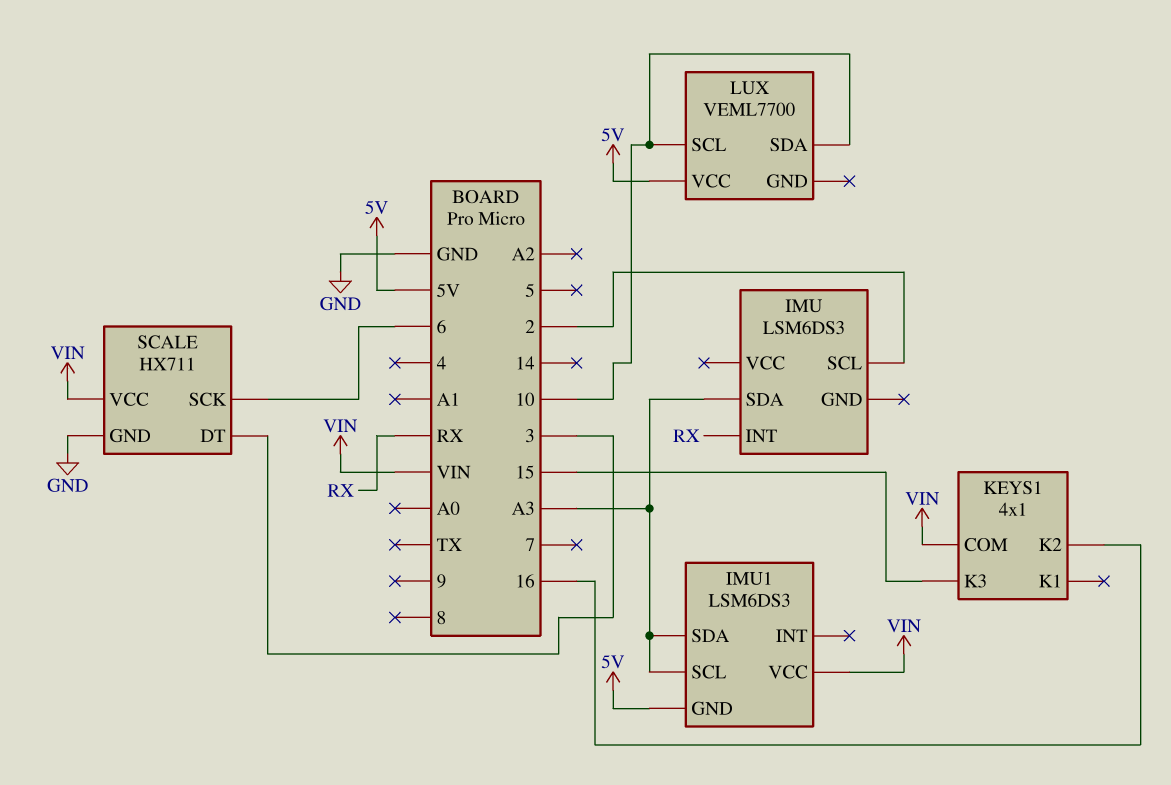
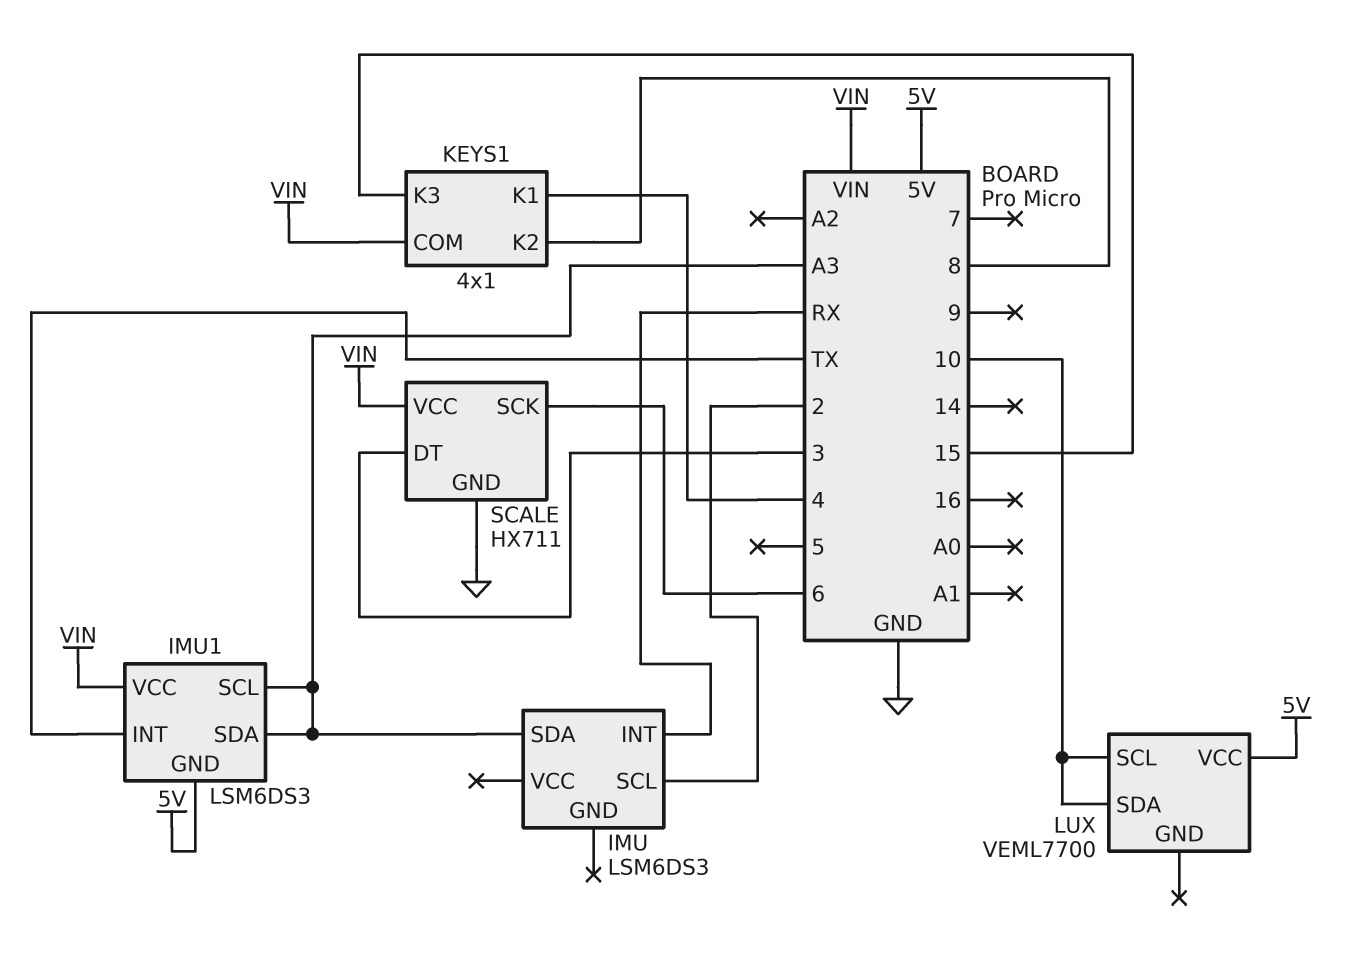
IMU1 pin INT: none -> TX
KEYS1 pin K1: none -> 4
KEYS1 pin K2: 16 -> 8

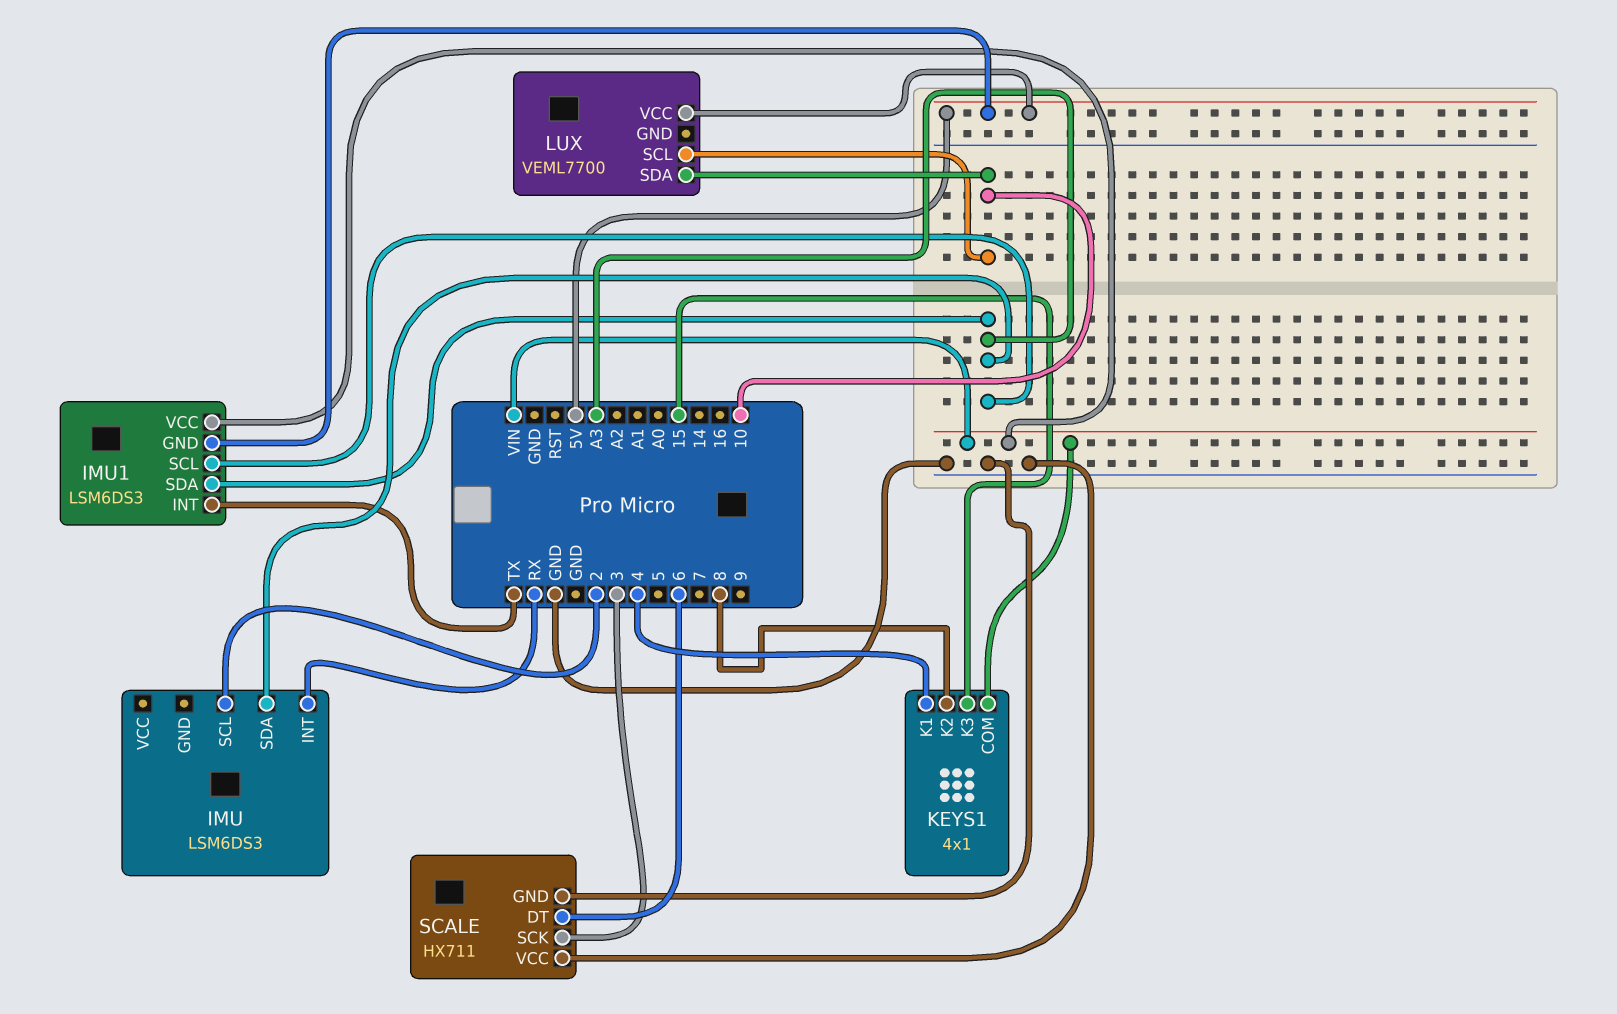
SCALE pin DT: 3 -> 6
SCALE pin SCK: 6 -> 3
SCALE pin VCC: VIN -> GND

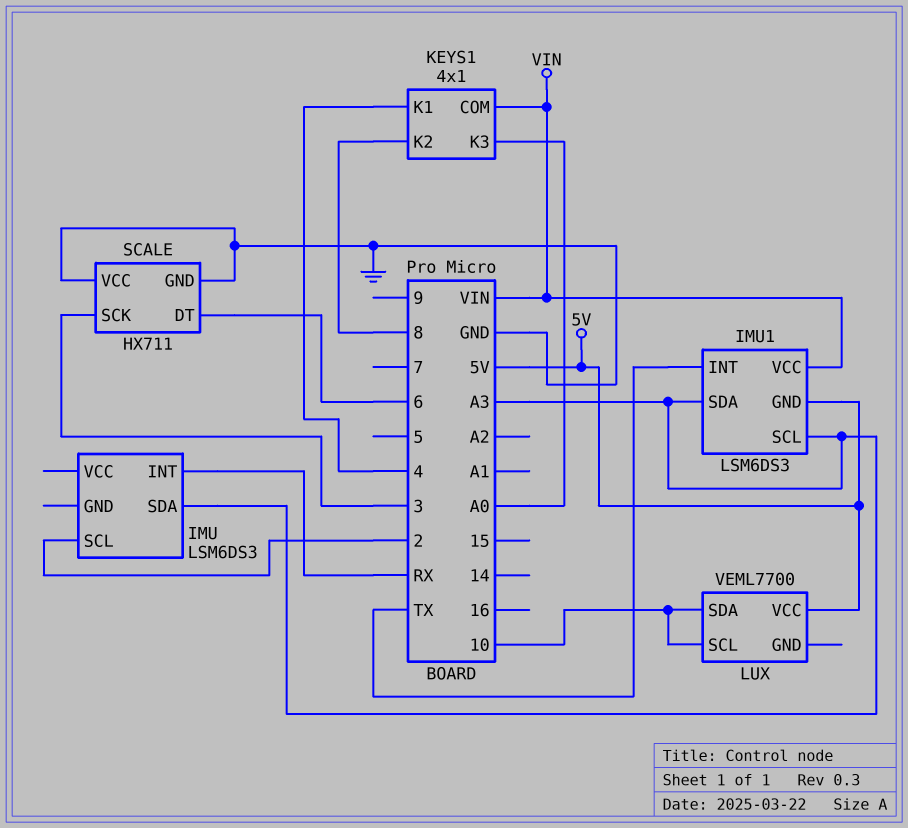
KEYS1 pin K3: 15 -> A0

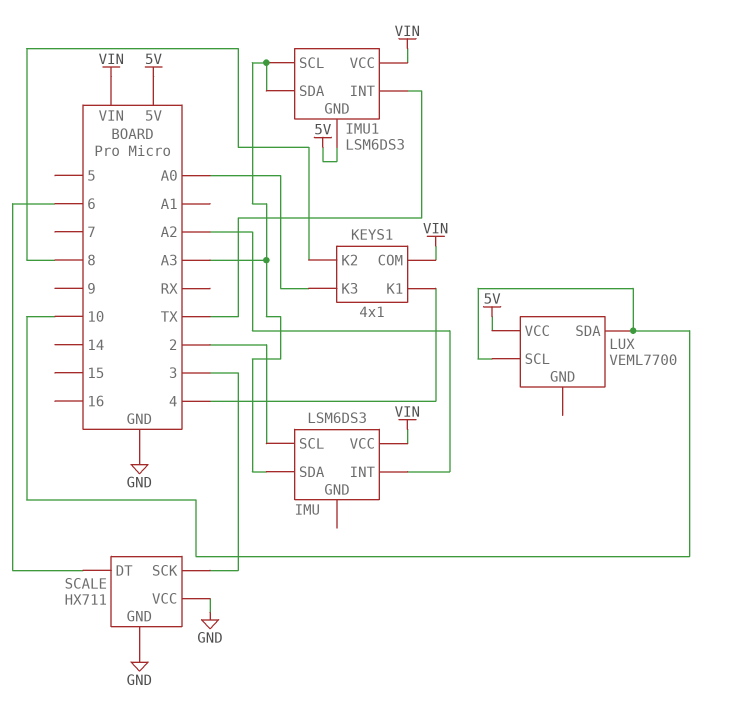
IMU pin INT: RX -> A2
IMU pin VCC: none -> VIN

